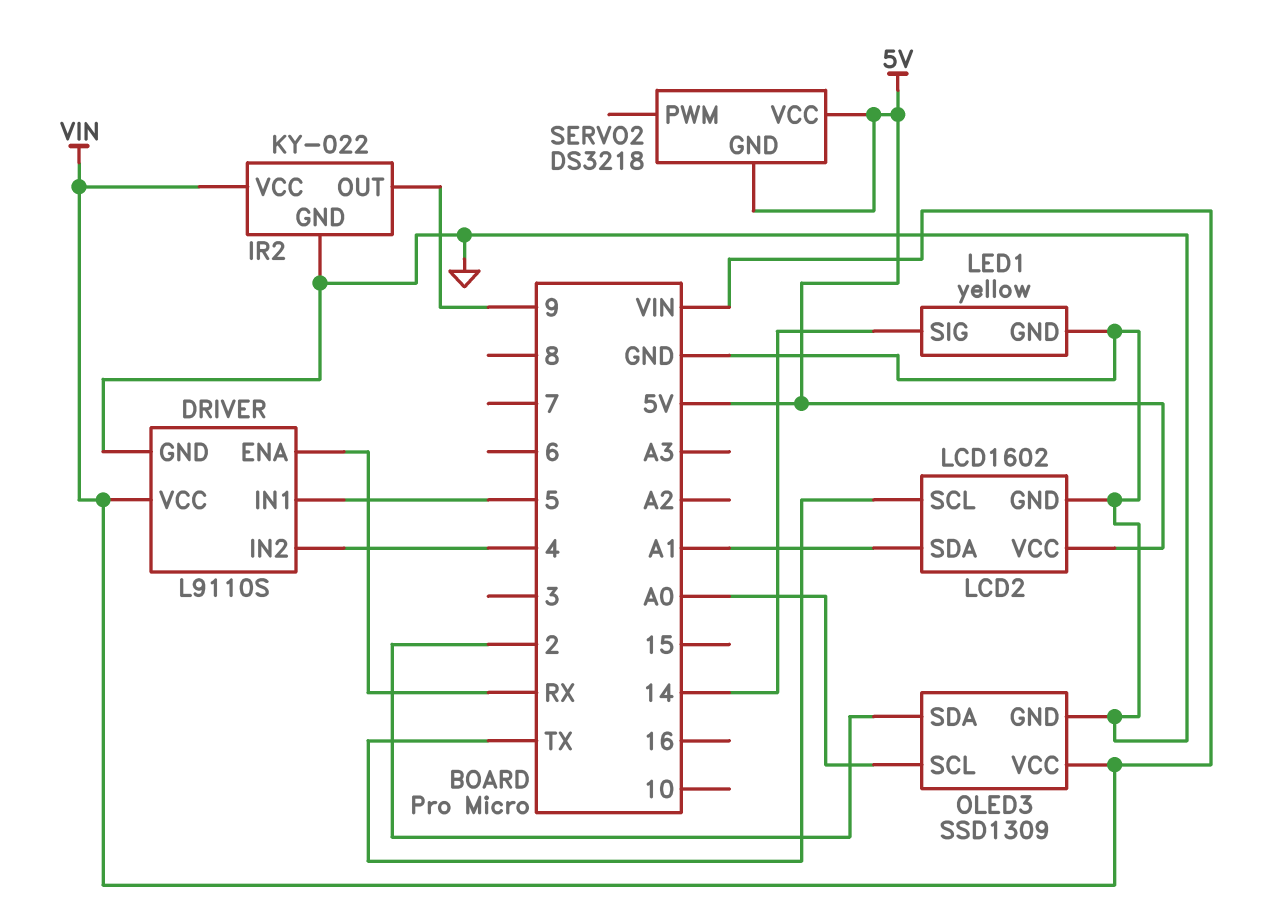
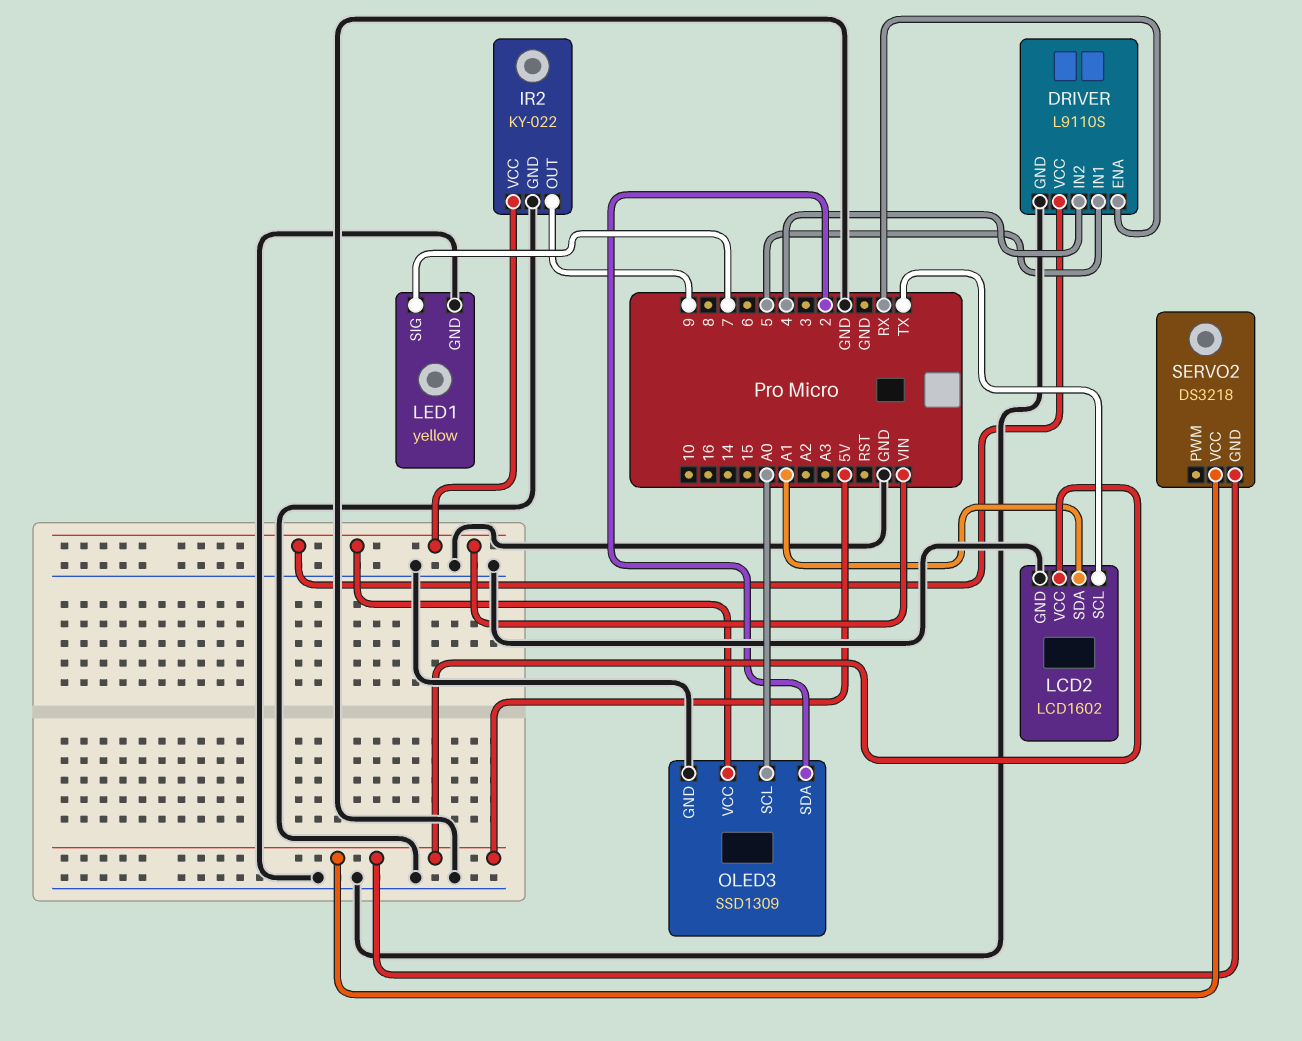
LED1 pin SIG: 14 -> 7

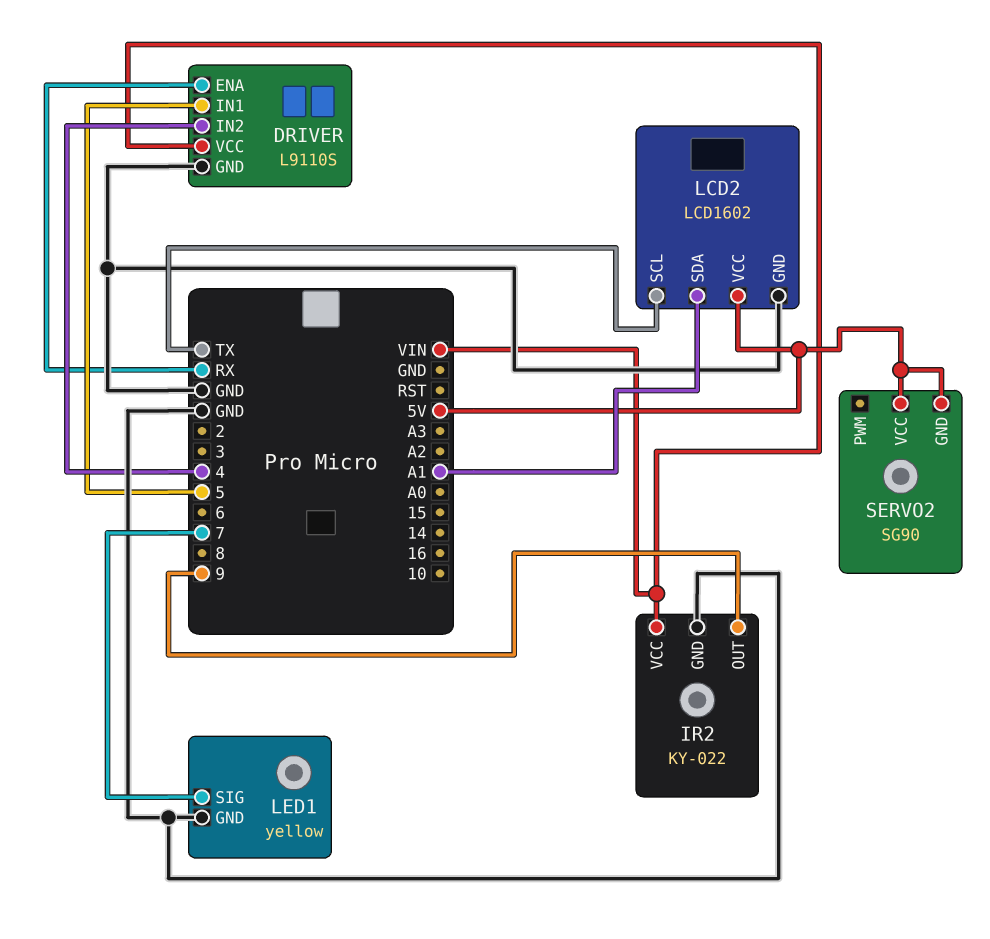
OLED3: SSD1309 -> none
OLED3 pin GND: GND -> none
OLED3 pin SCL: A0 -> none
OLED3 pin SDA: 2 -> none
OLED3 pin VCC: VIN -> none
SERVO2: DS3218 -> SG90

